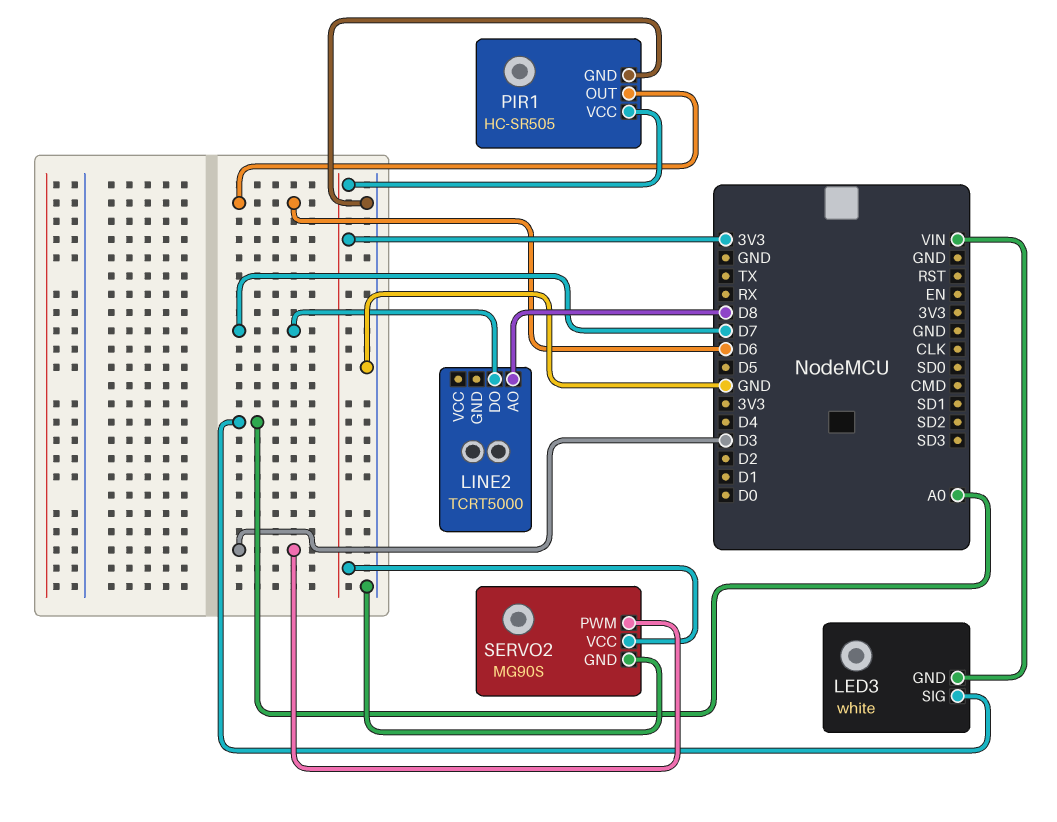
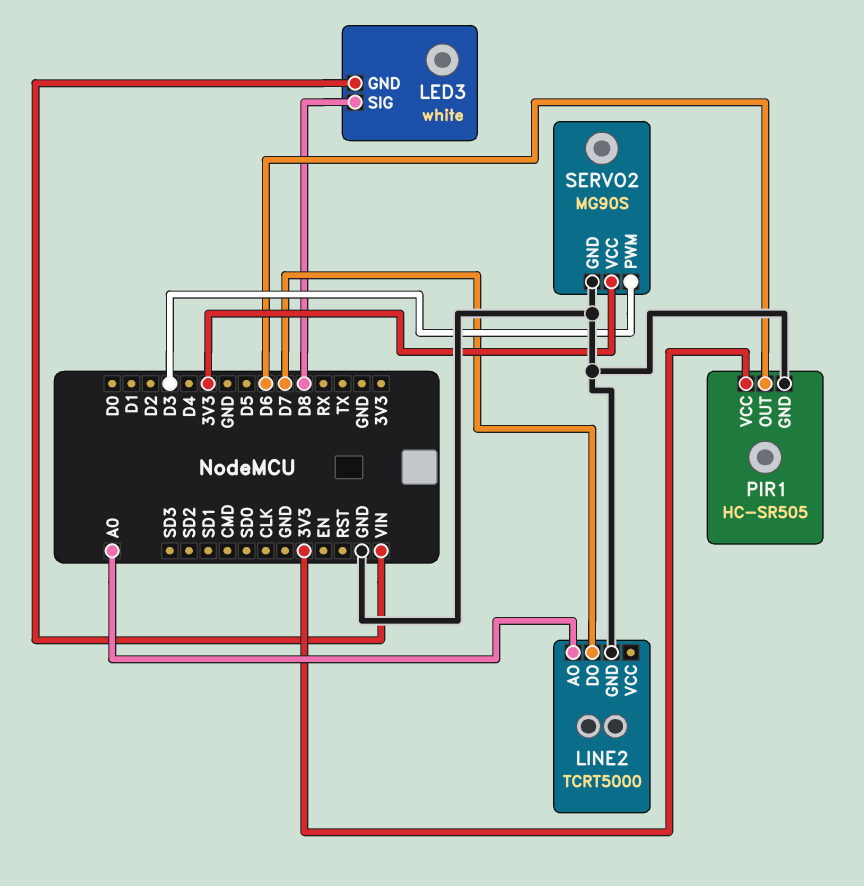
LED3 pin SIG: A0 -> D8
LINE2 pin AO: D8 -> A0
LINE2 pin GND: none -> GND

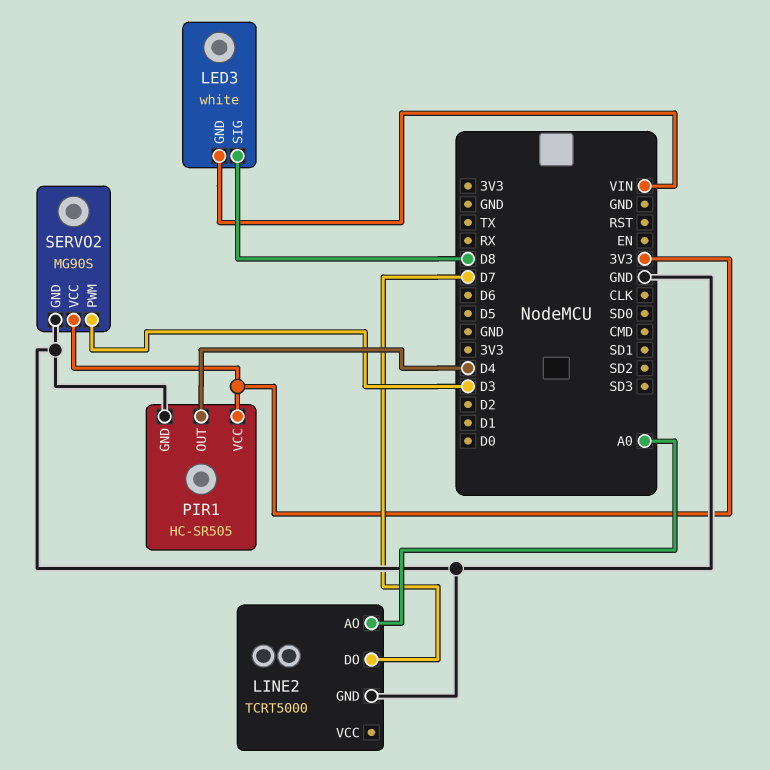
PIR1 pin OUT: D6 -> D4

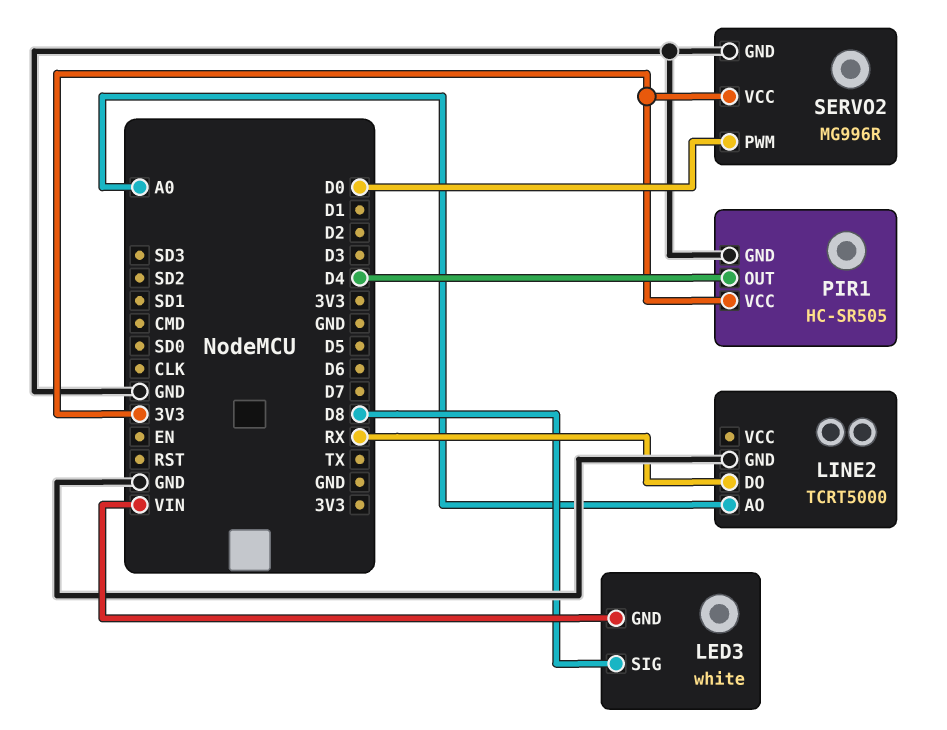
LINE2 pin DO: D7 -> RX
SERVO2: MG90S -> MG996R
SERVO2 pin PWM: D3 -> D0

